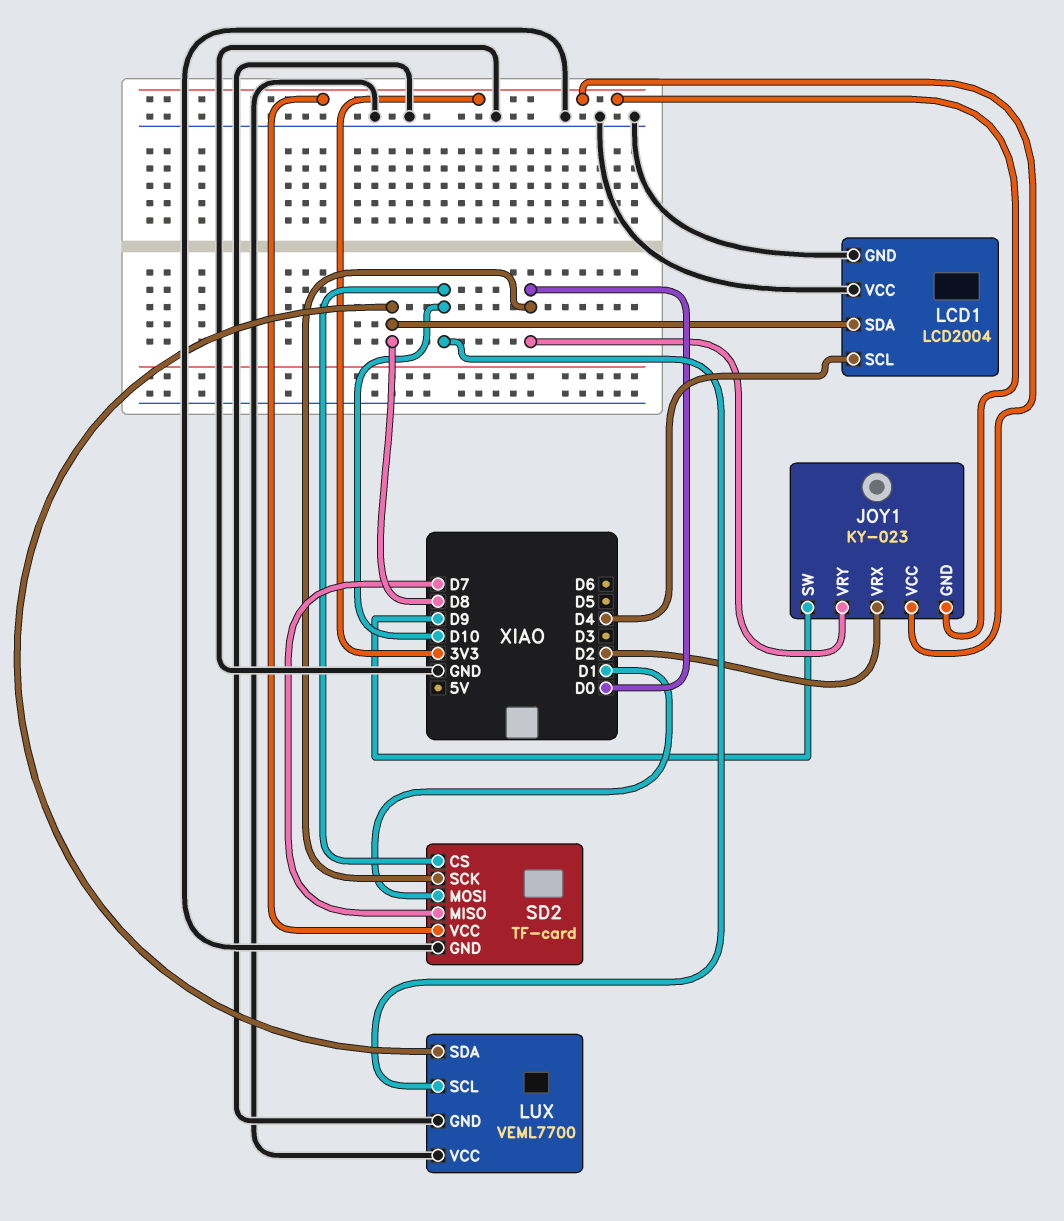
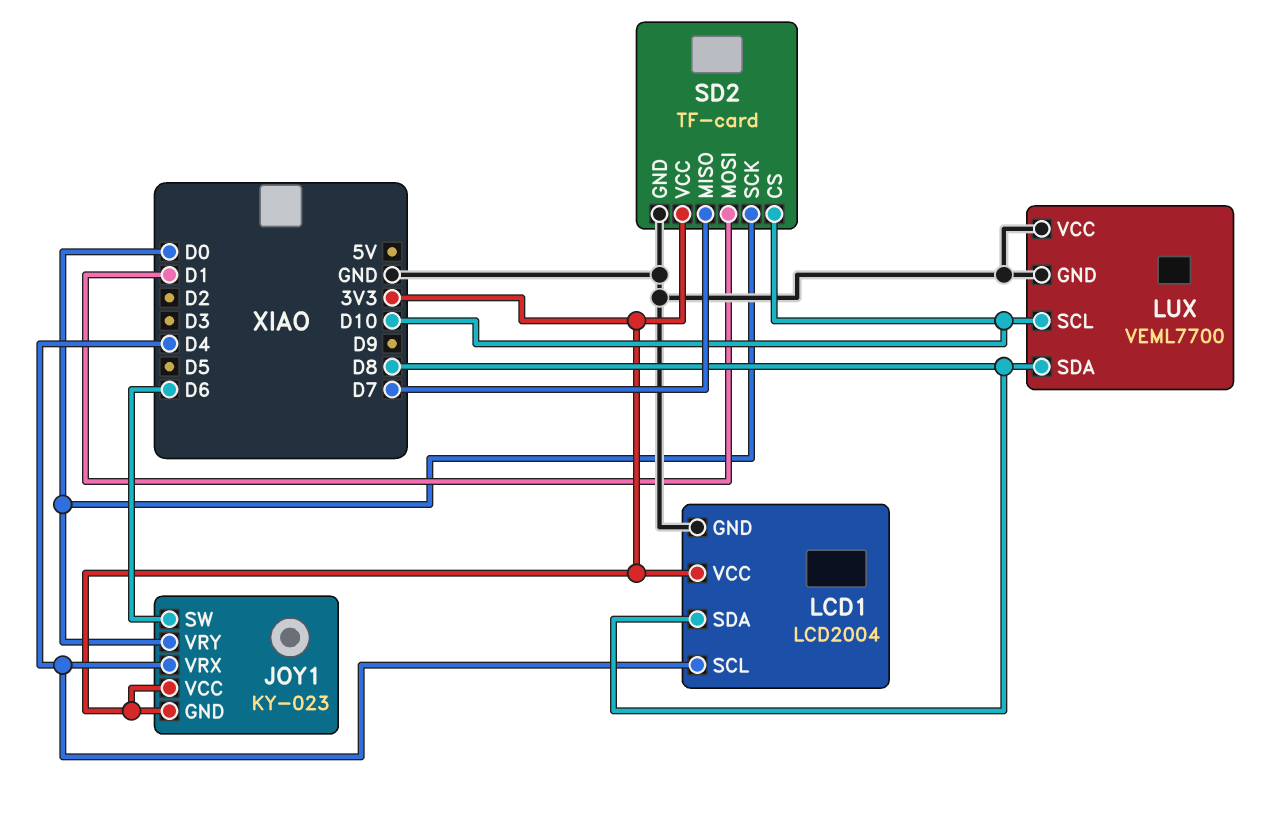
JOY1 pin SW: D9 -> D6
JOY1 pin VRX: D2 -> D4
LCD1 pin VCC: GND -> 3V3

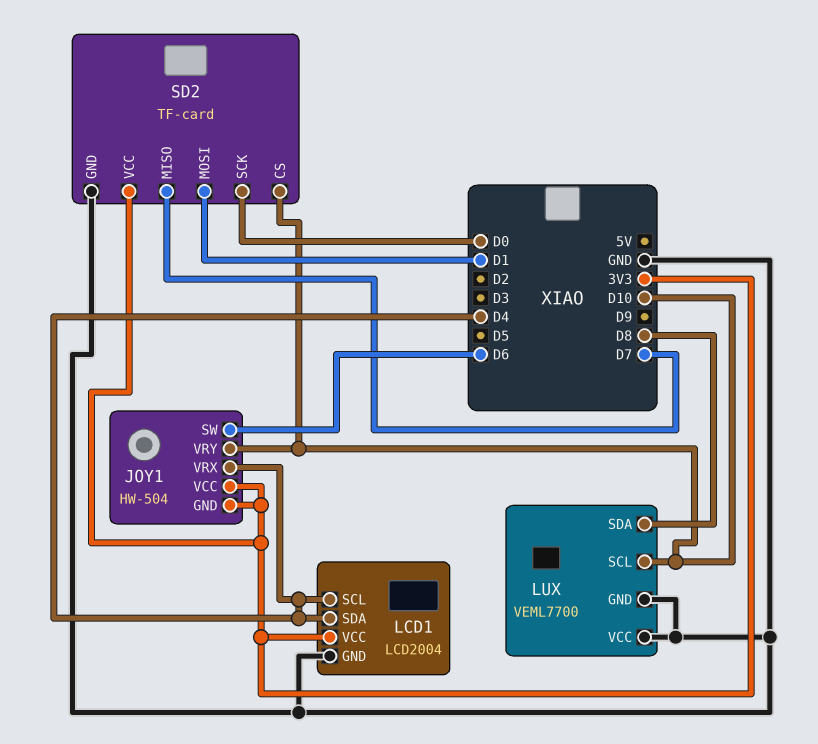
JOY1: KY-023 -> HW-504
JOY1 pin VRY: D0 -> D10
LCD1 pin SDA: D8 -> D4

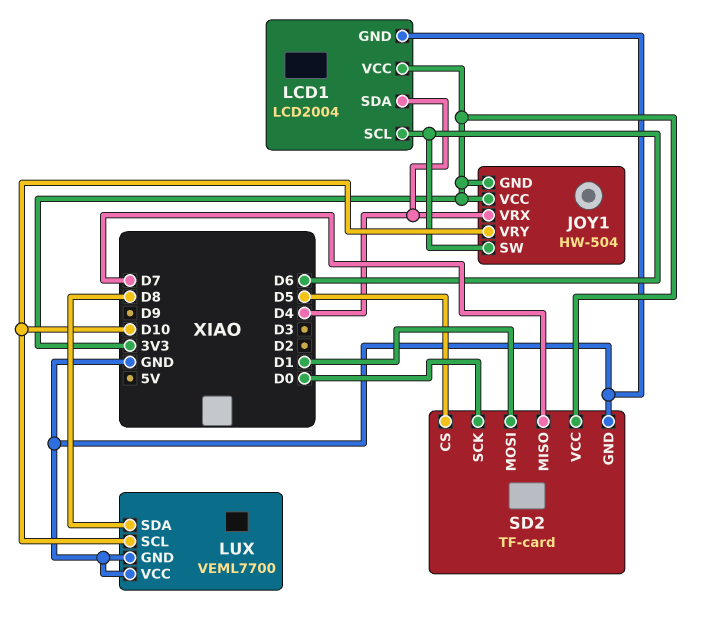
LCD1 pin SCL: D4 -> D6
SD2 pin CS: D10 -> D5

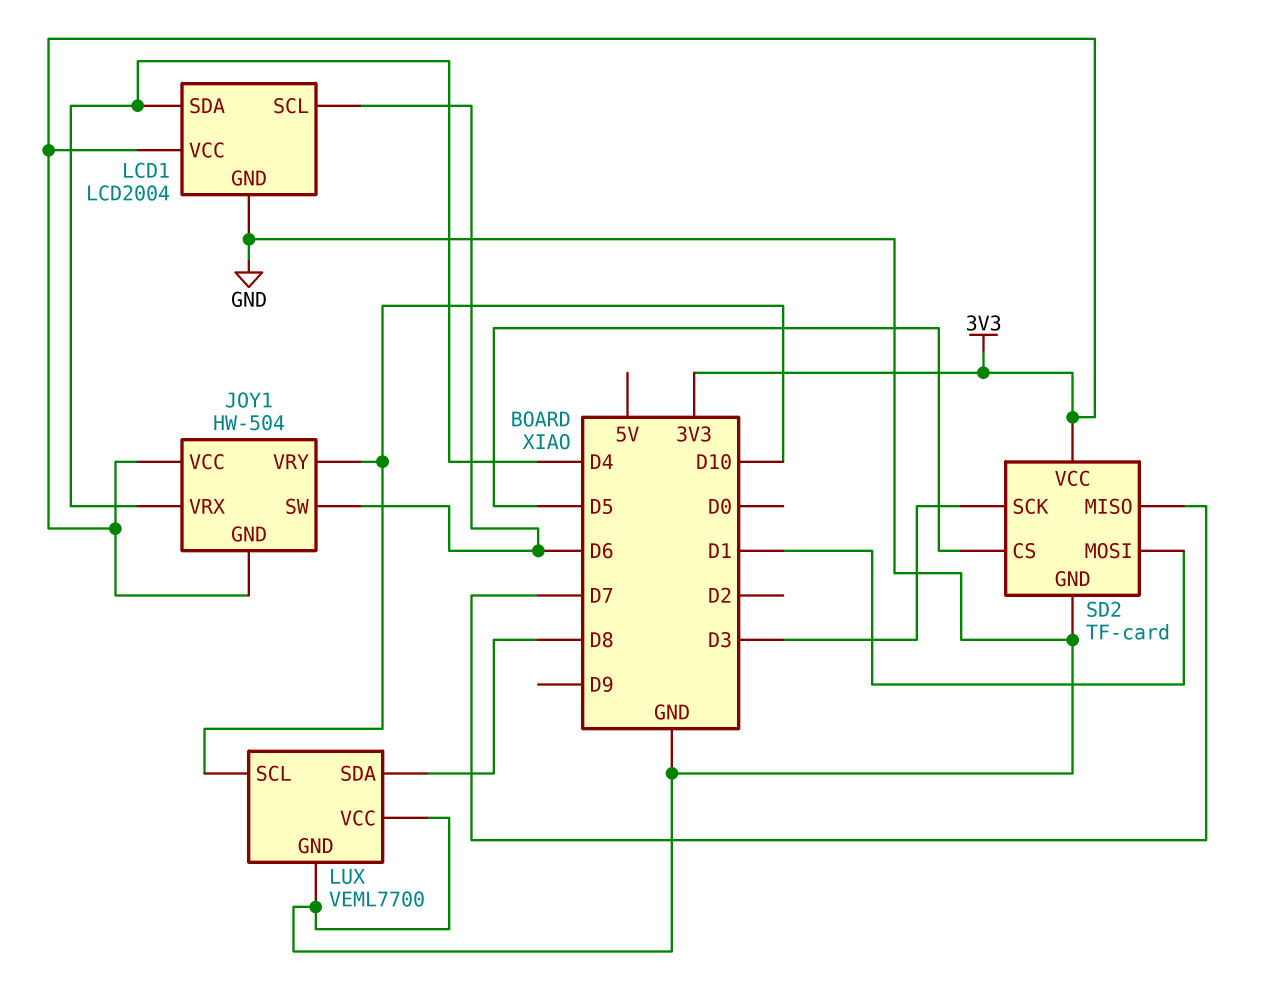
SD2 pin SCK: D0 -> D3

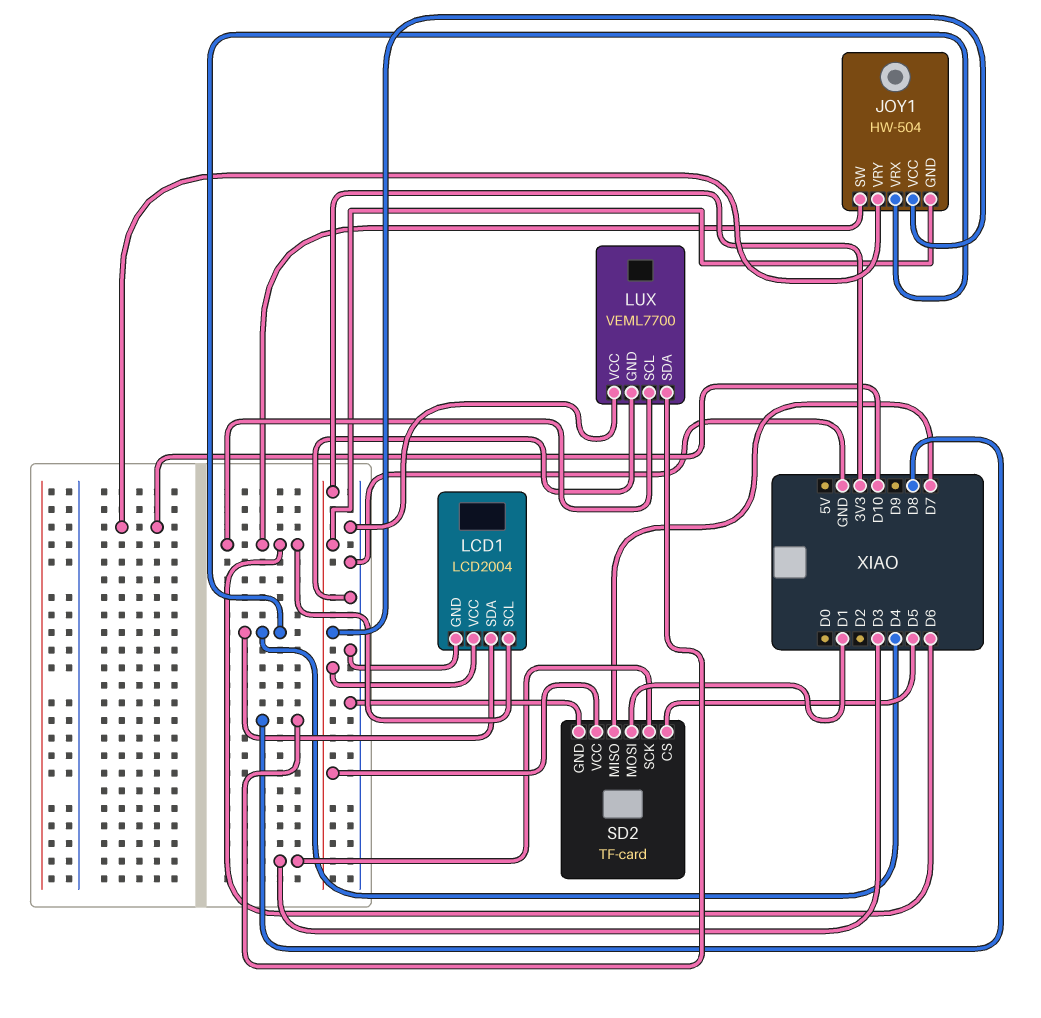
LUX pin SCL: D10 -> D6

